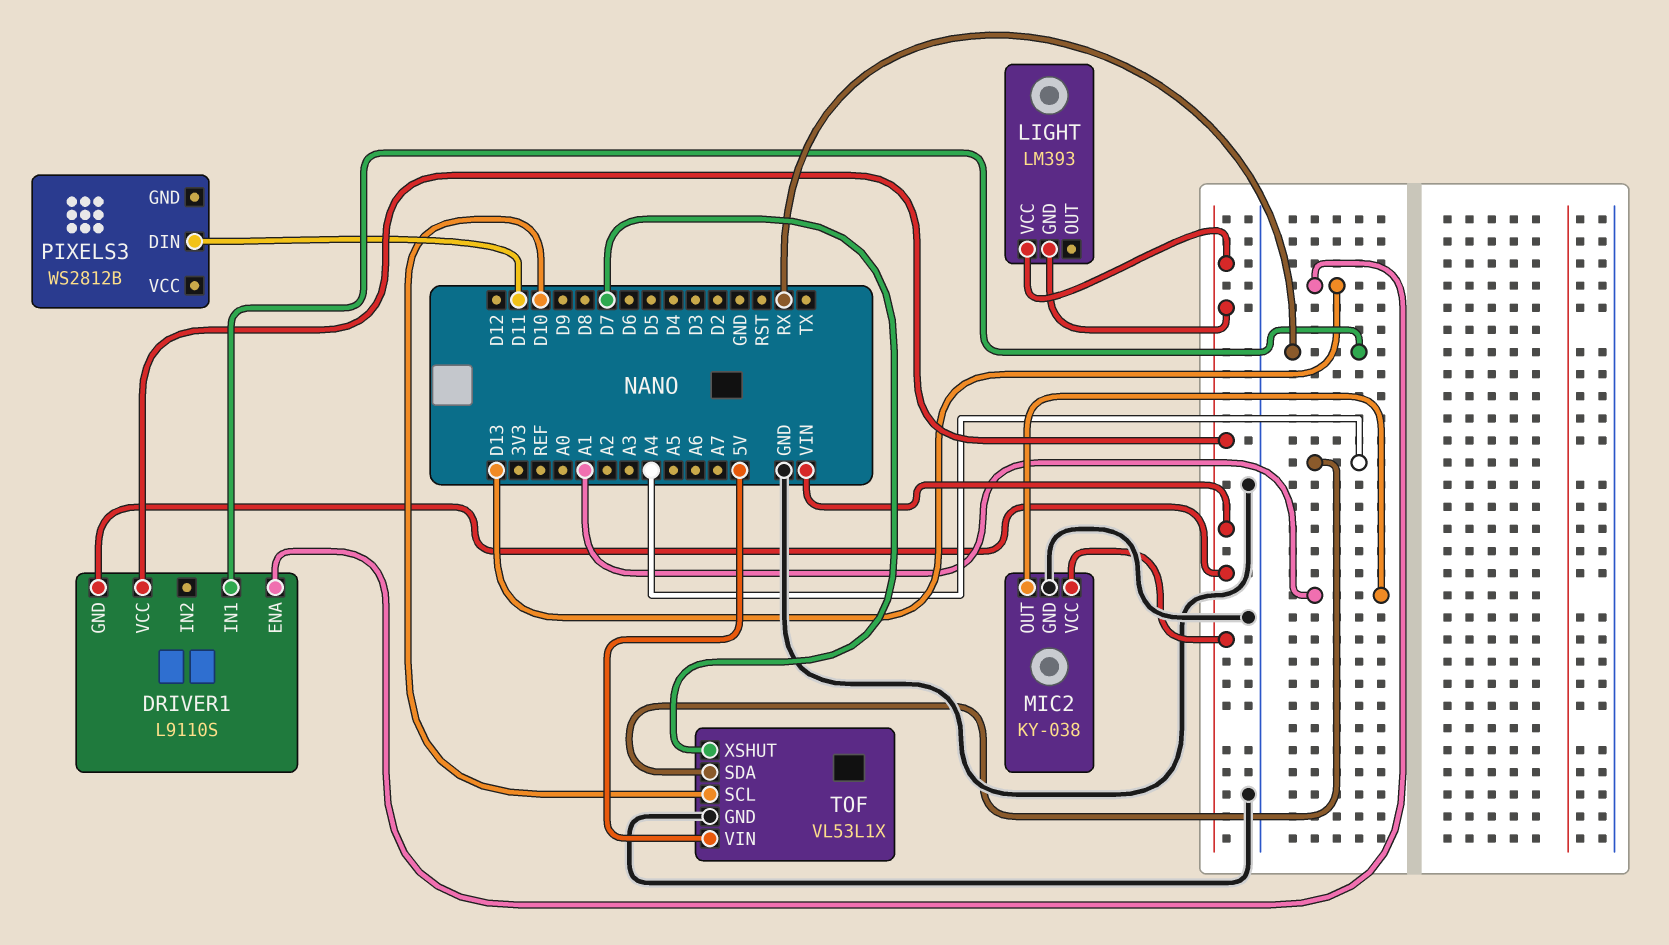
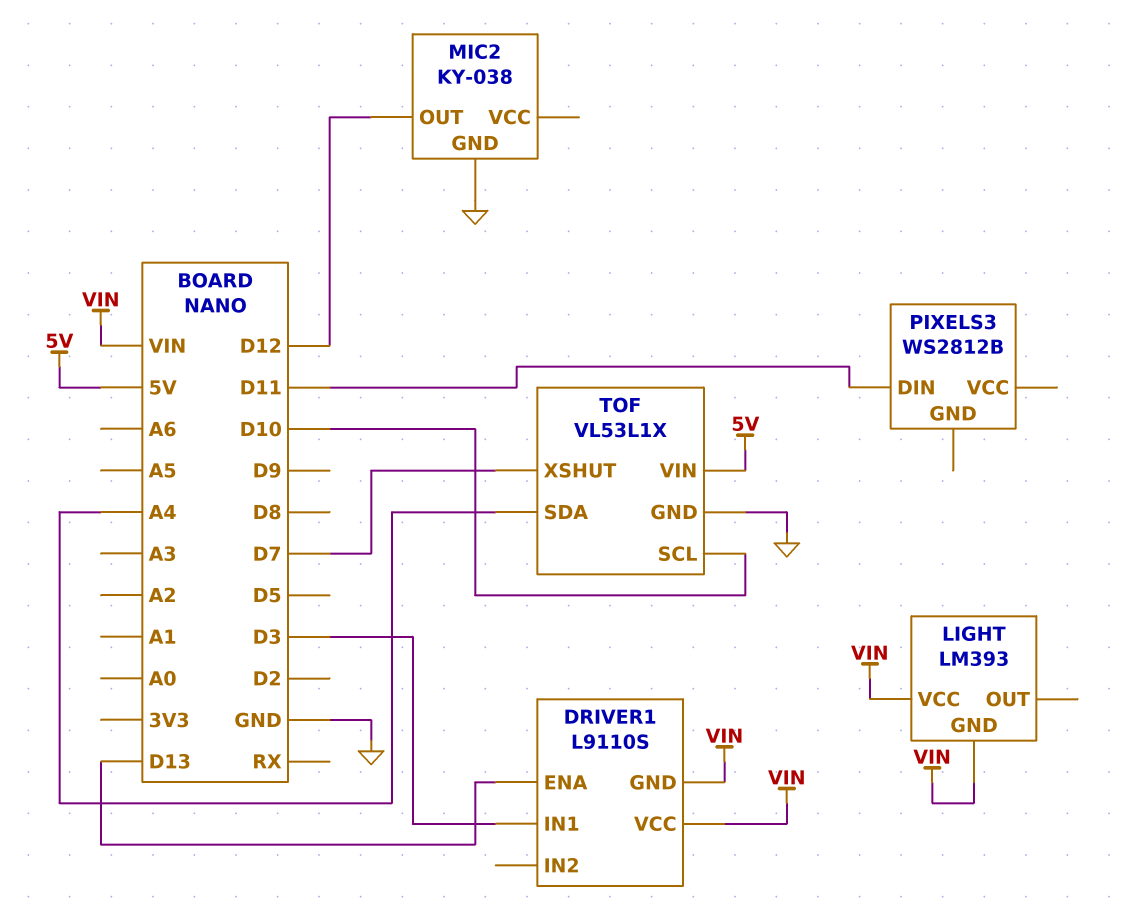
DRIVER1 pin IN1: RX -> D3
MIC2 pin OUT: A1 -> D12
MIC2 pin VCC: VIN -> none

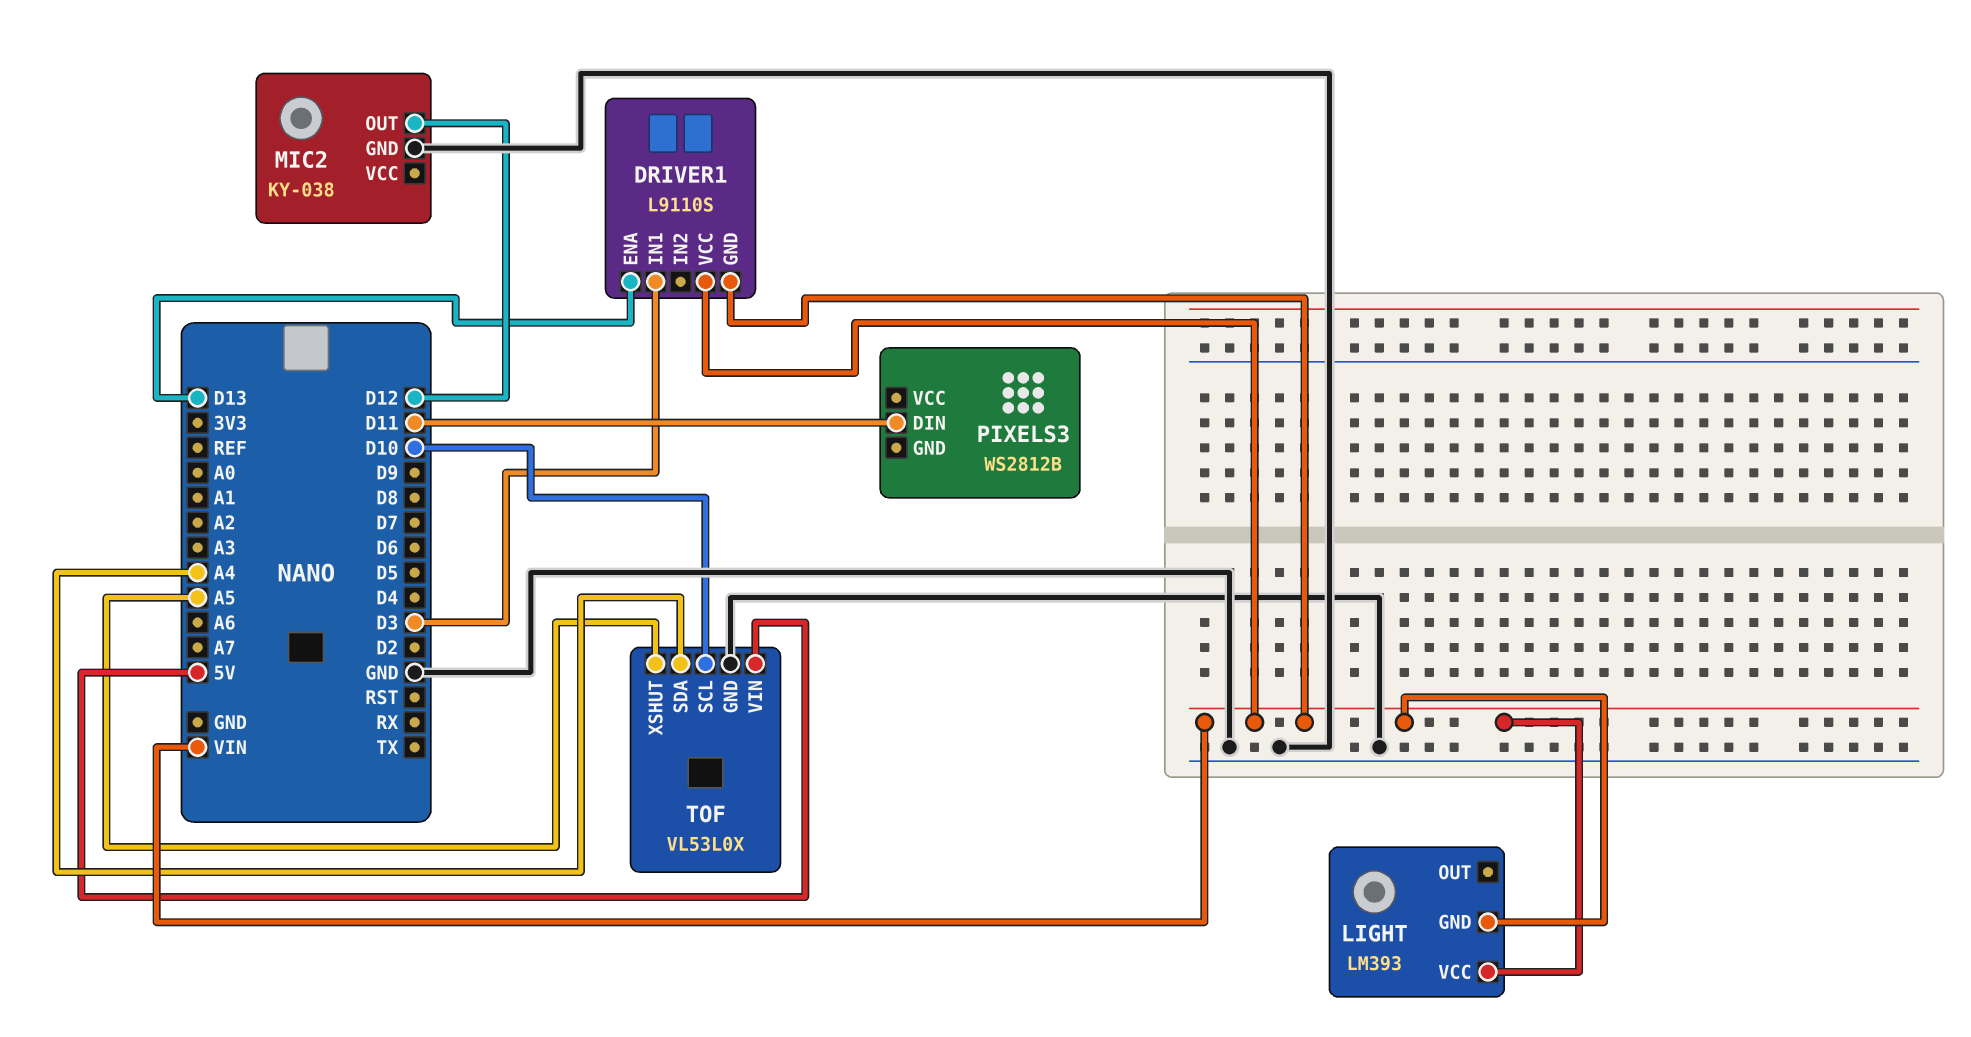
TOF: VL53L1X -> VL53L0X
TOF pin XSHUT: D7 -> A5

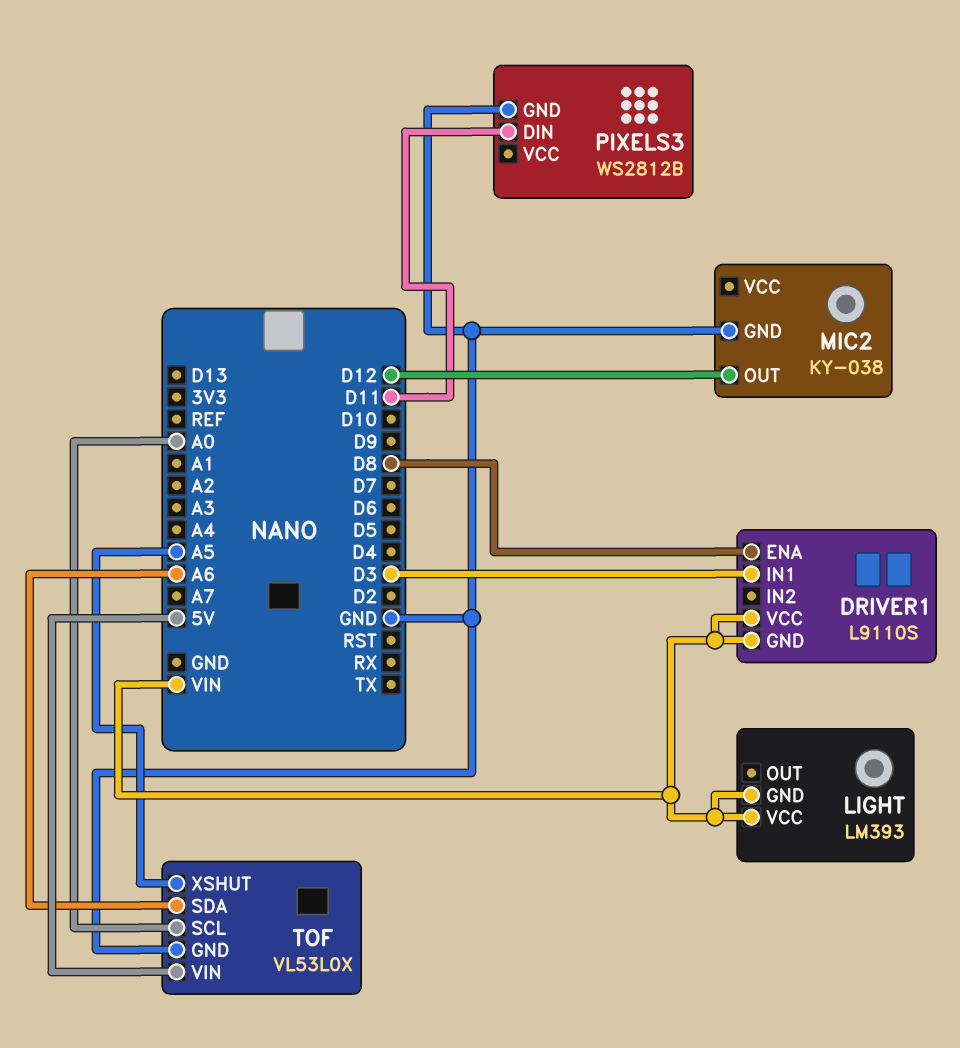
DRIVER1 pin ENA: D13 -> D8
PIXELS3 pin GND: none -> GND
TOF pin SCL: D10 -> A0
TOF pin SDA: A4 -> A6

